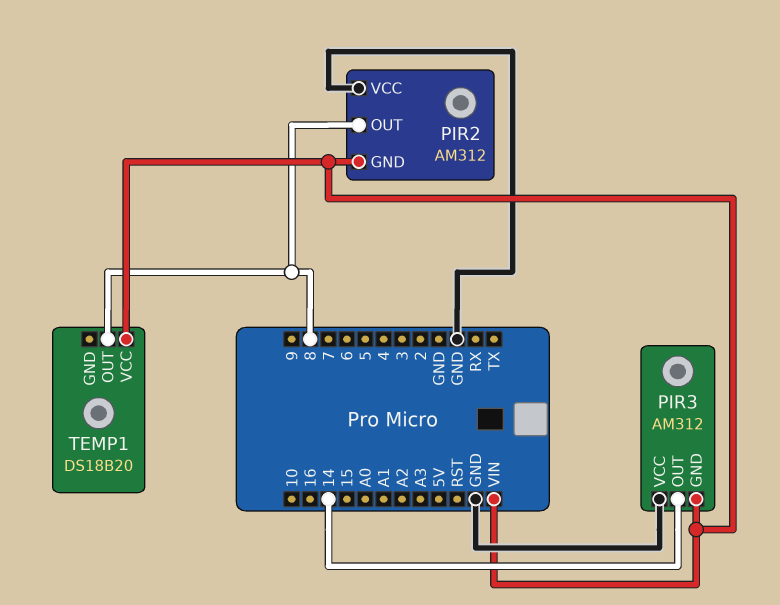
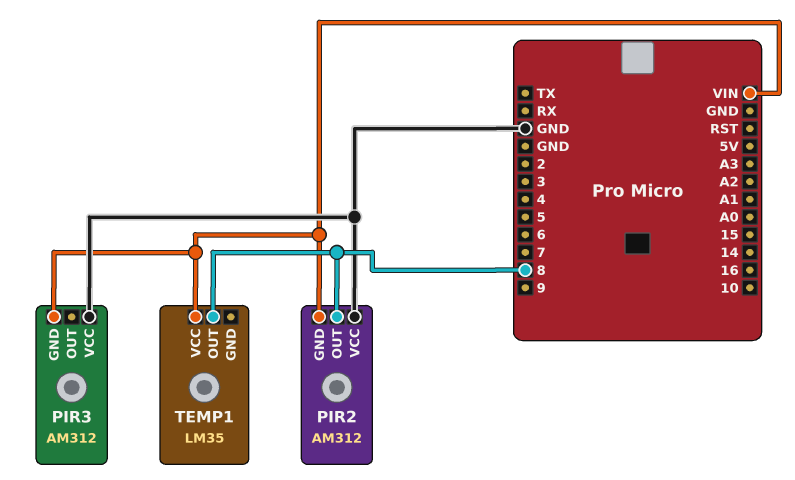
PIR3 pin OUT: 14 -> none
TEMP1: DS18B20 -> LM35

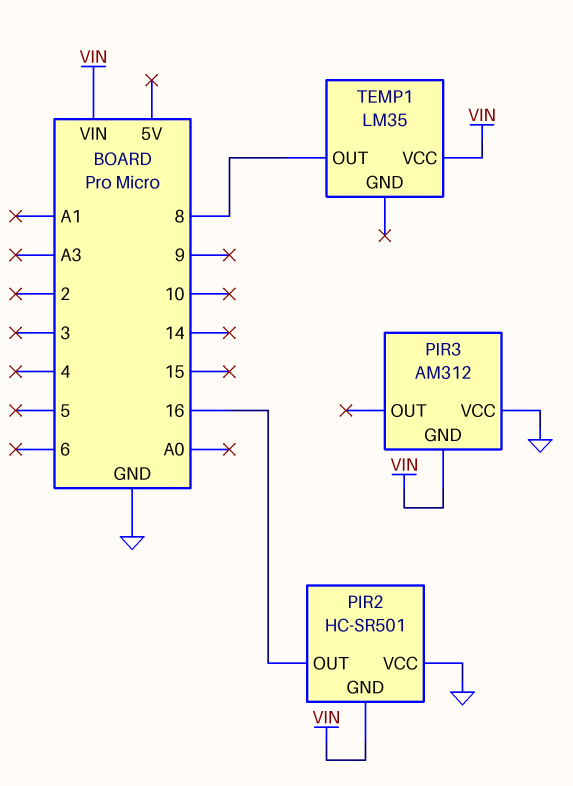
PIR2: AM312 -> HC-SR501
PIR2 pin OUT: 8 -> 16

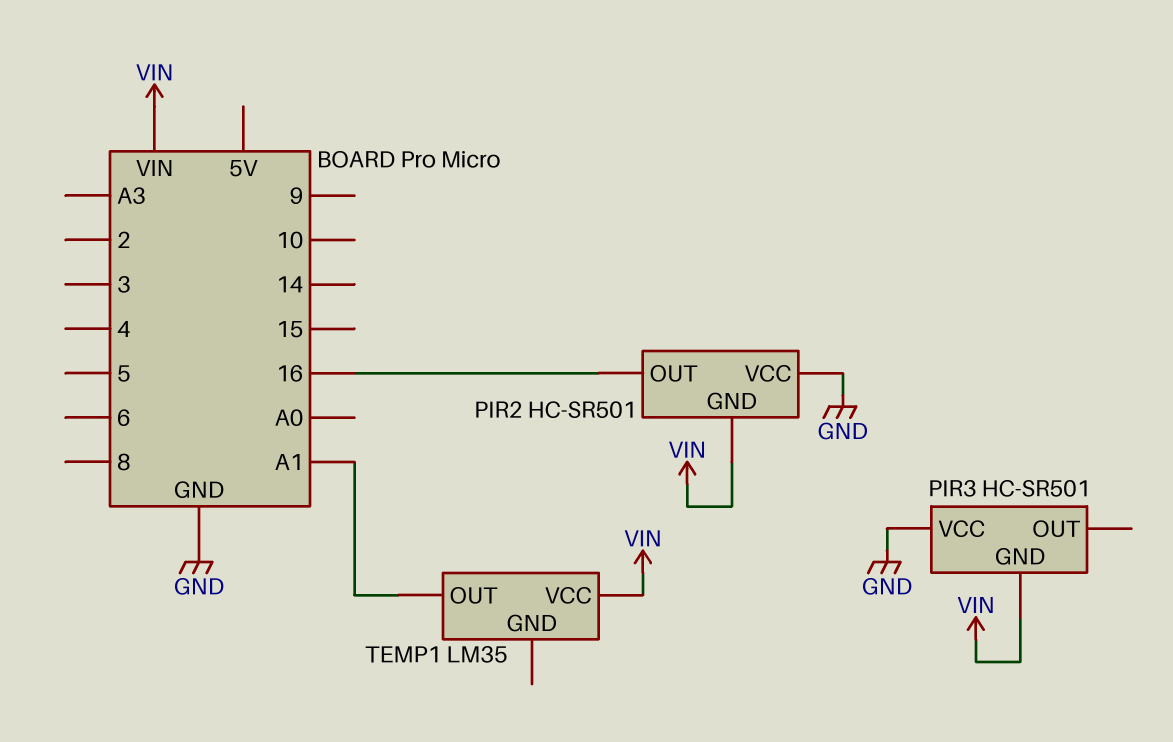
PIR3: AM312 -> HC-SR501
TEMP1 pin OUT: 8 -> A1

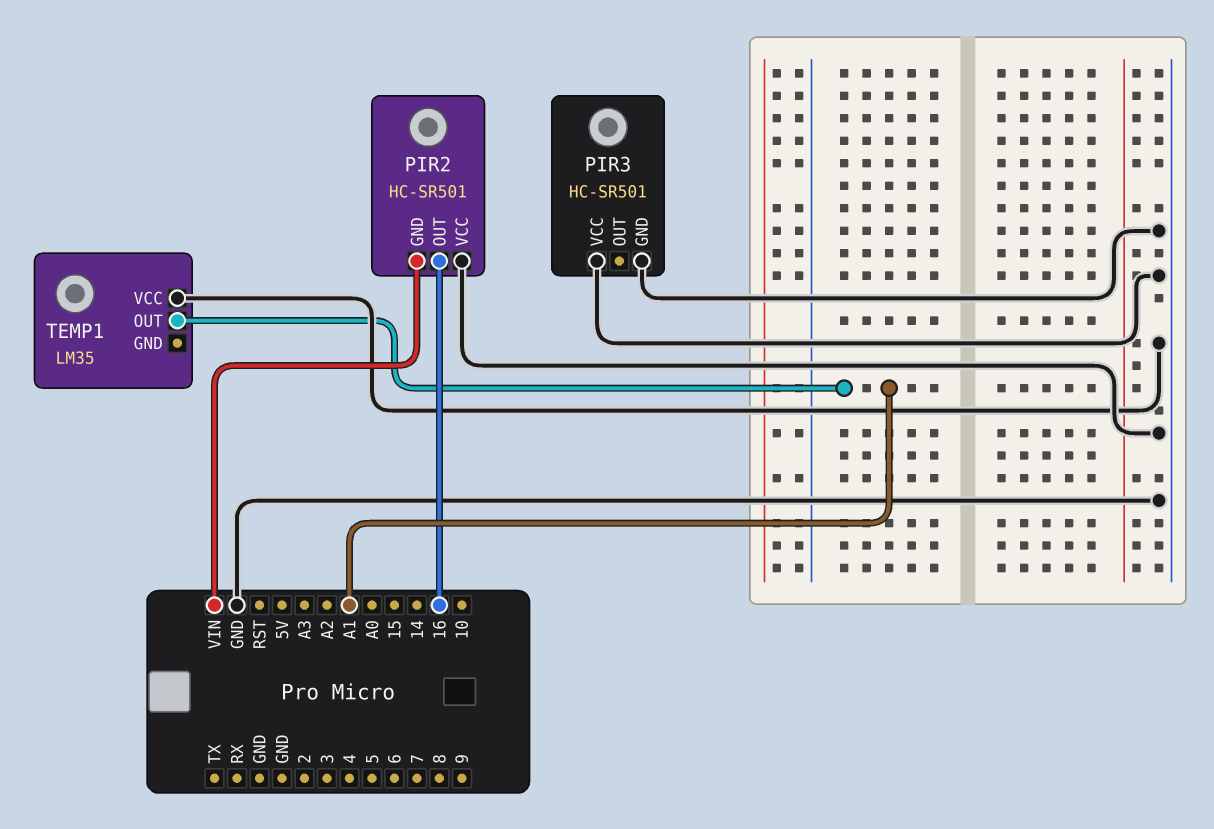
PIR3 pin GND: VIN -> GND
TEMP1 pin VCC: VIN -> GND

